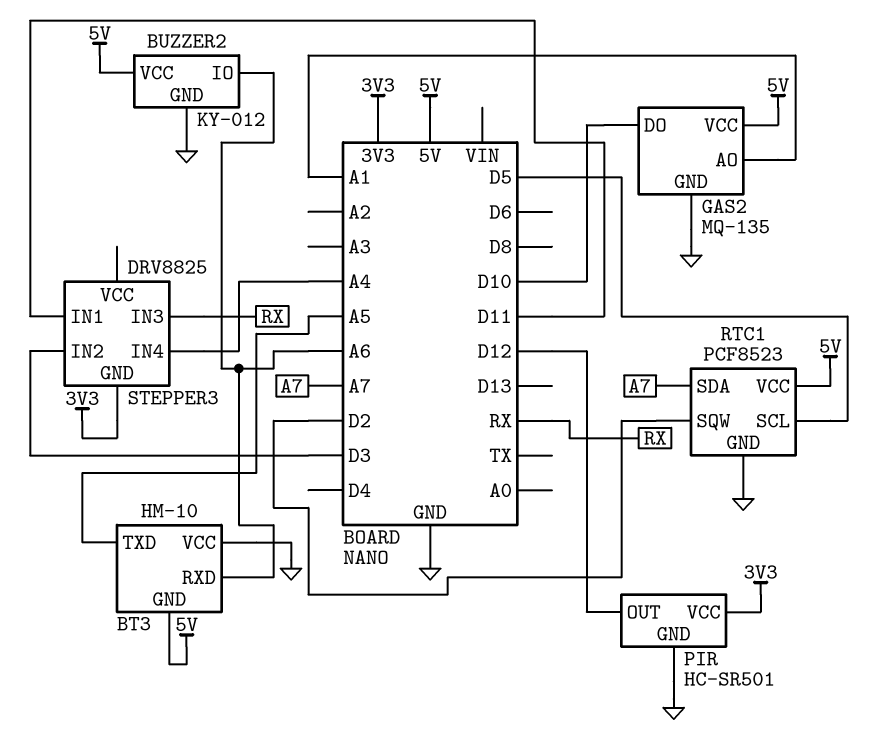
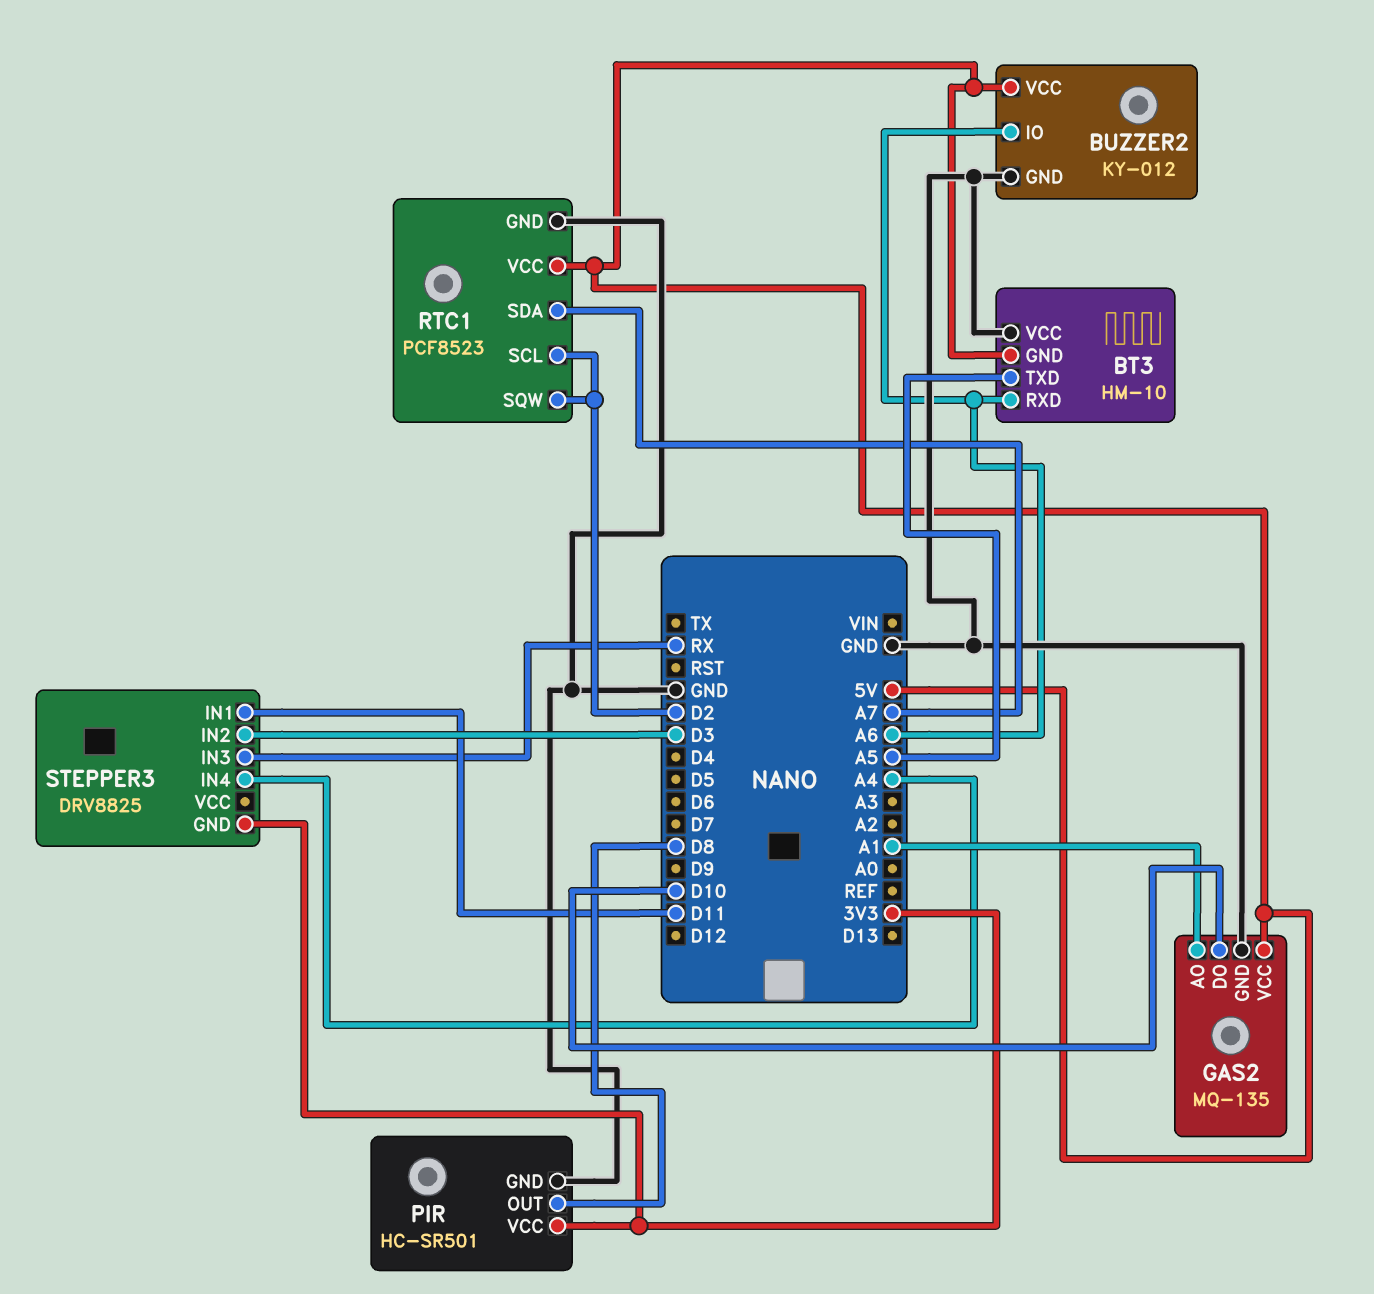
PIR pin OUT: D12 -> D8
RTC1 pin SCL: D5 -> D2

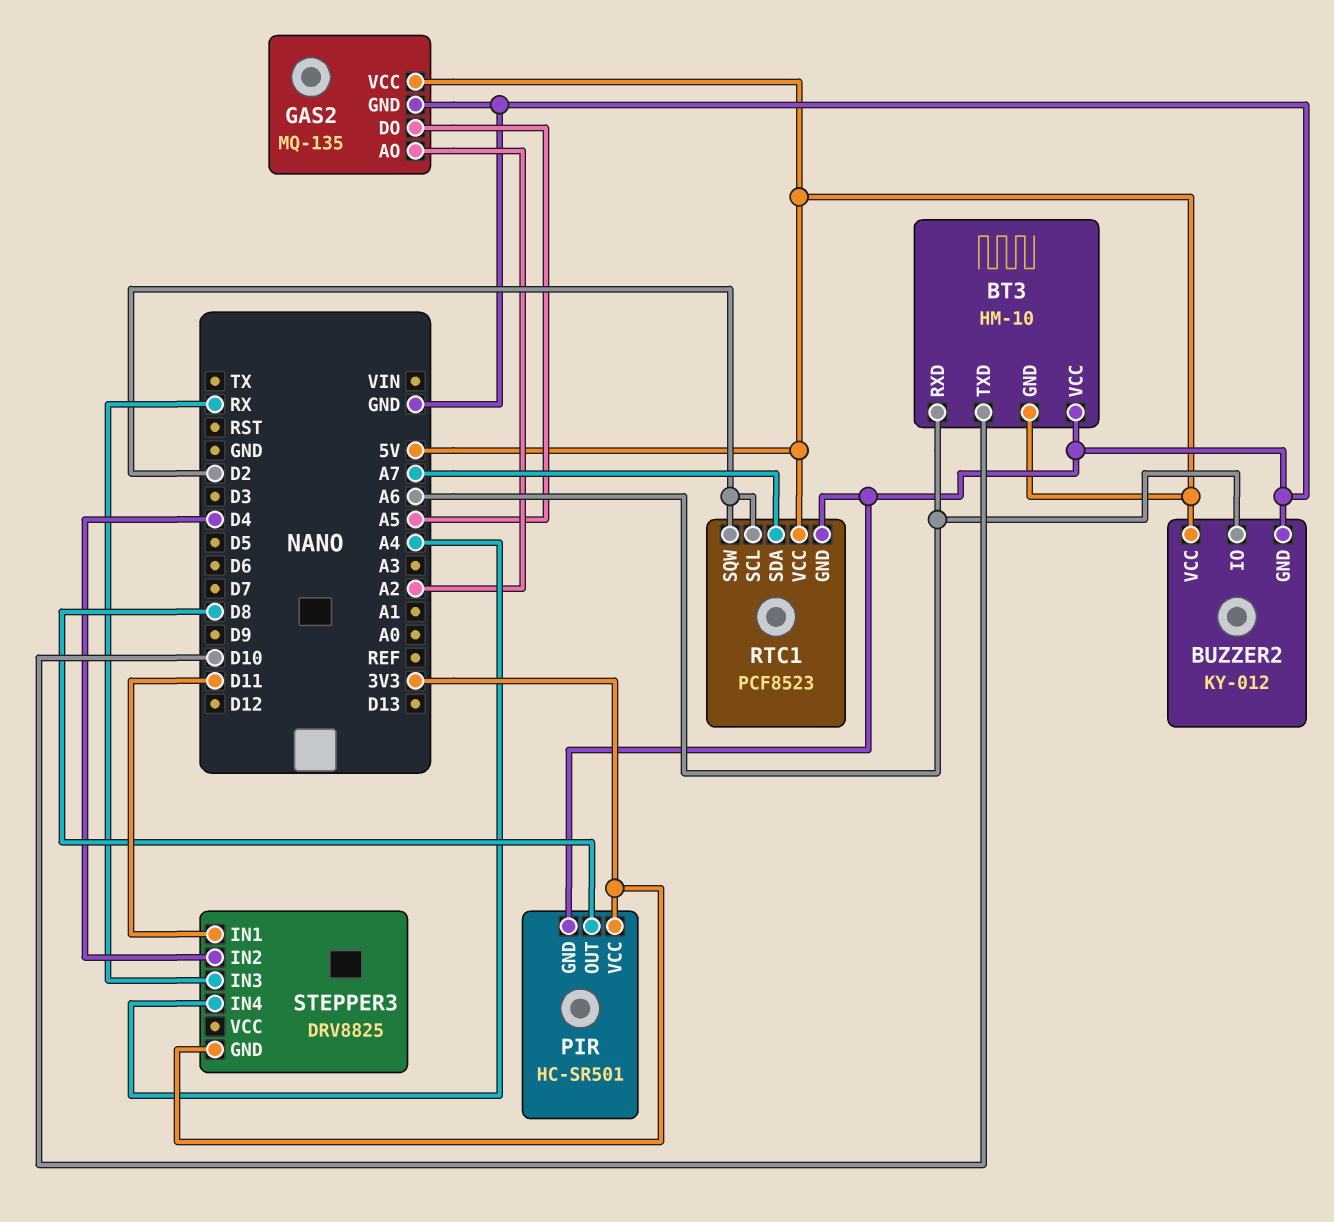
BT3 pin TXD: A5 -> D10
GAS2 pin AO: A1 -> A2
GAS2 pin DO: D10 -> A5
STEPPER3 pin IN2: D3 -> D4

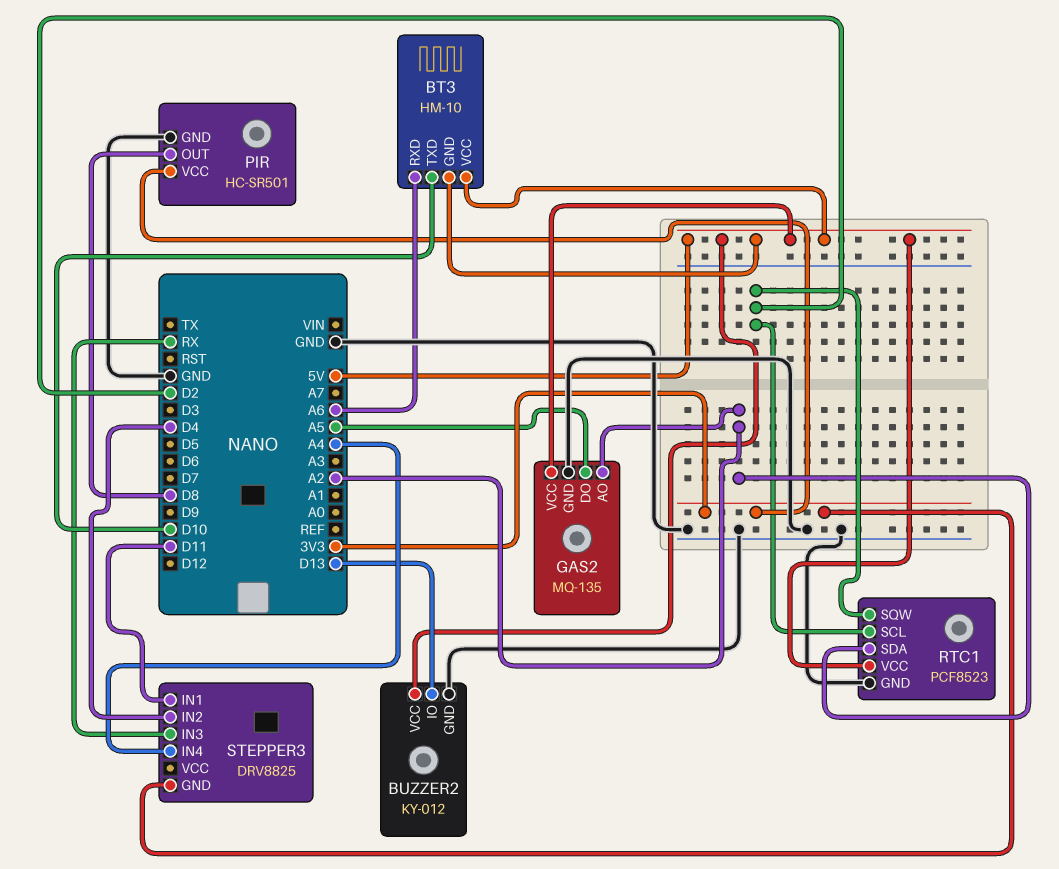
BT3 pin VCC: GND -> 5V
BUZZER2 pin IO: A6 -> D13
RTC1 pin SDA: A7 -> A2

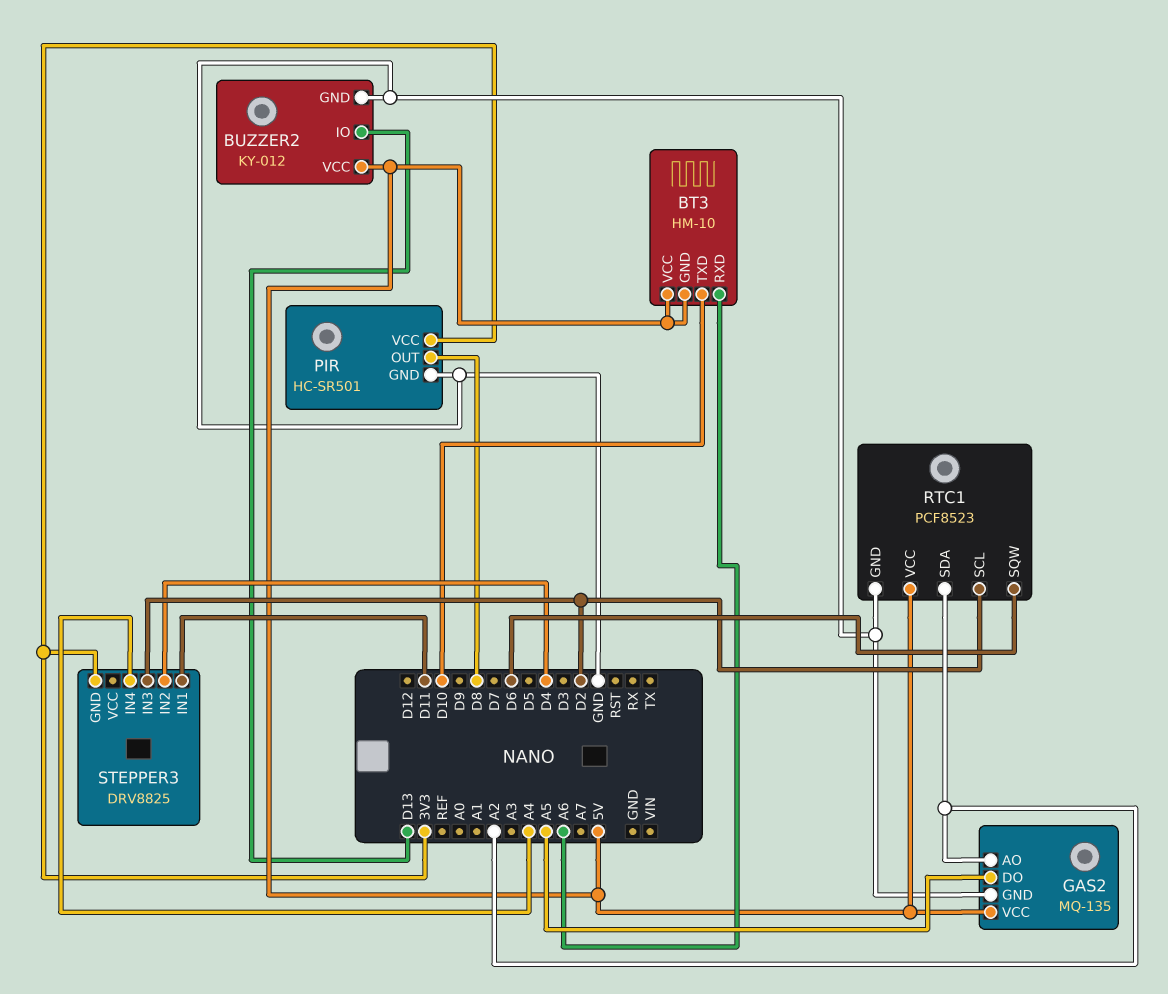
RTC1 pin SQW: D2 -> D6
STEPPER3 pin IN3: RX -> D2

